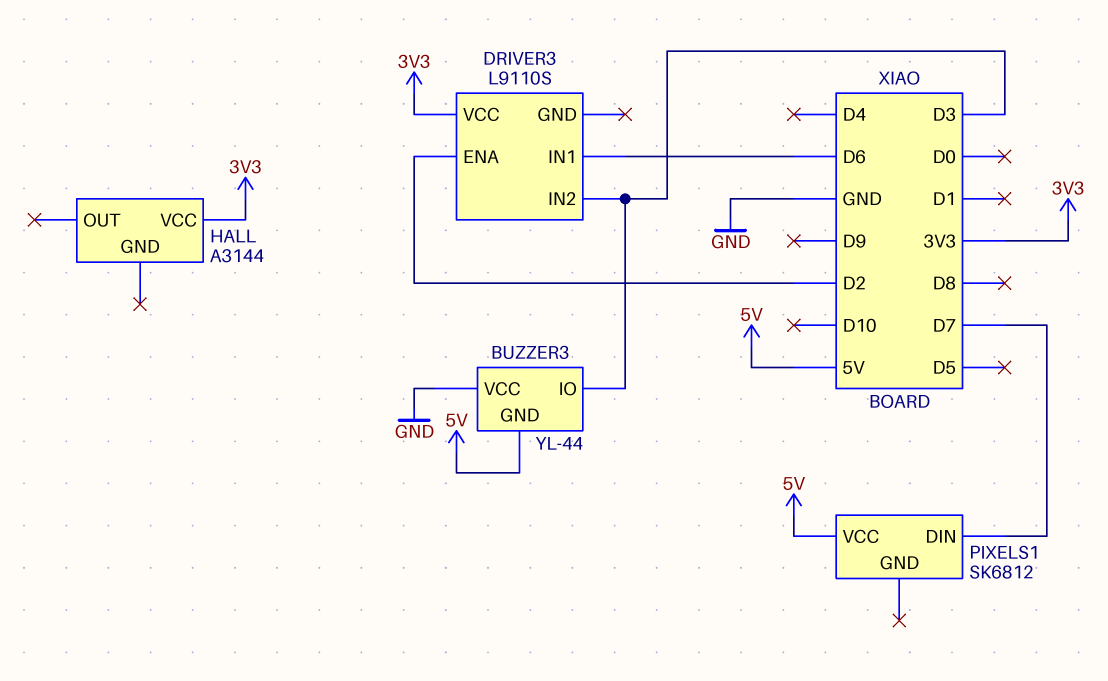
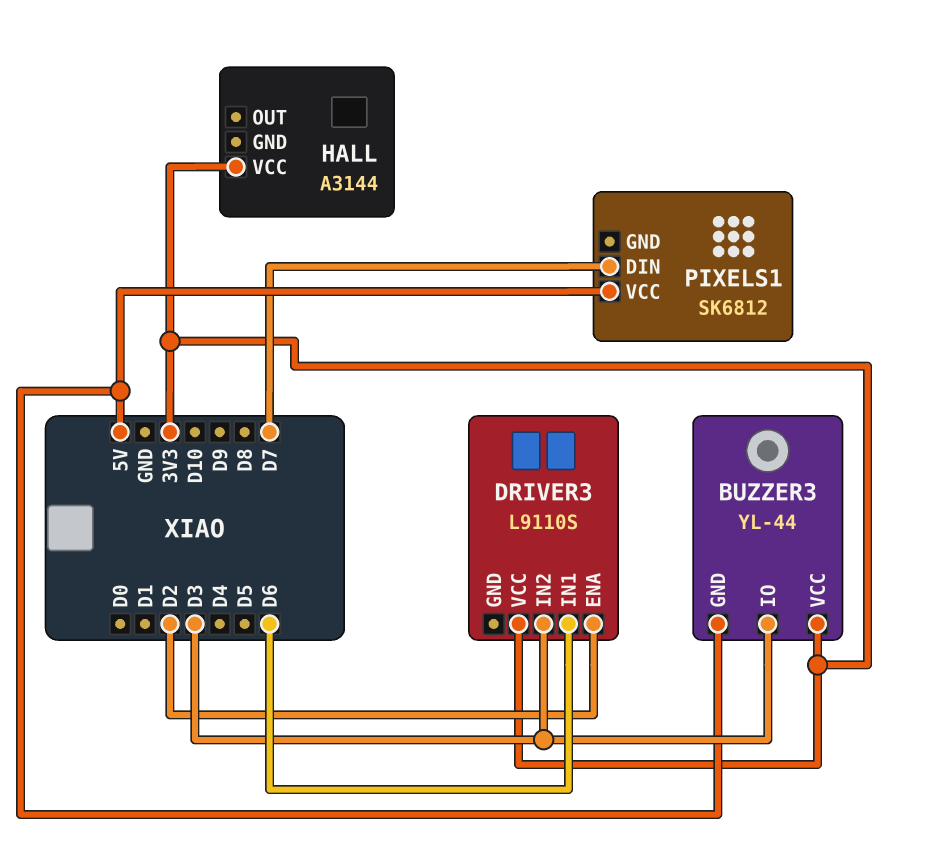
BUZZER3 pin VCC: GND -> 3V3

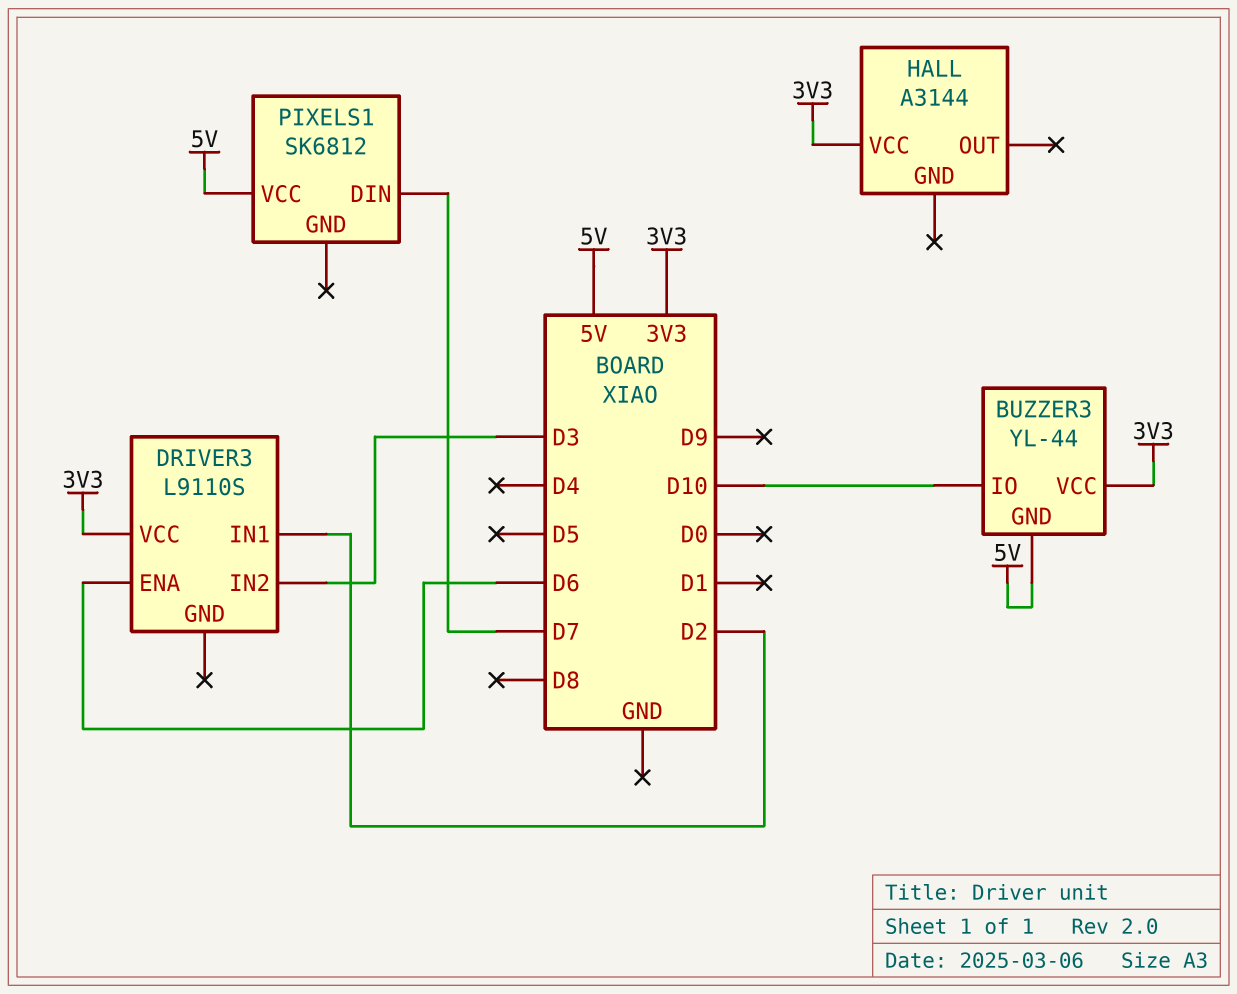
BUZZER3 pin IO: D3 -> D10
DRIVER3 pin ENA: D2 -> D6
DRIVER3 pin IN1: D6 -> D2

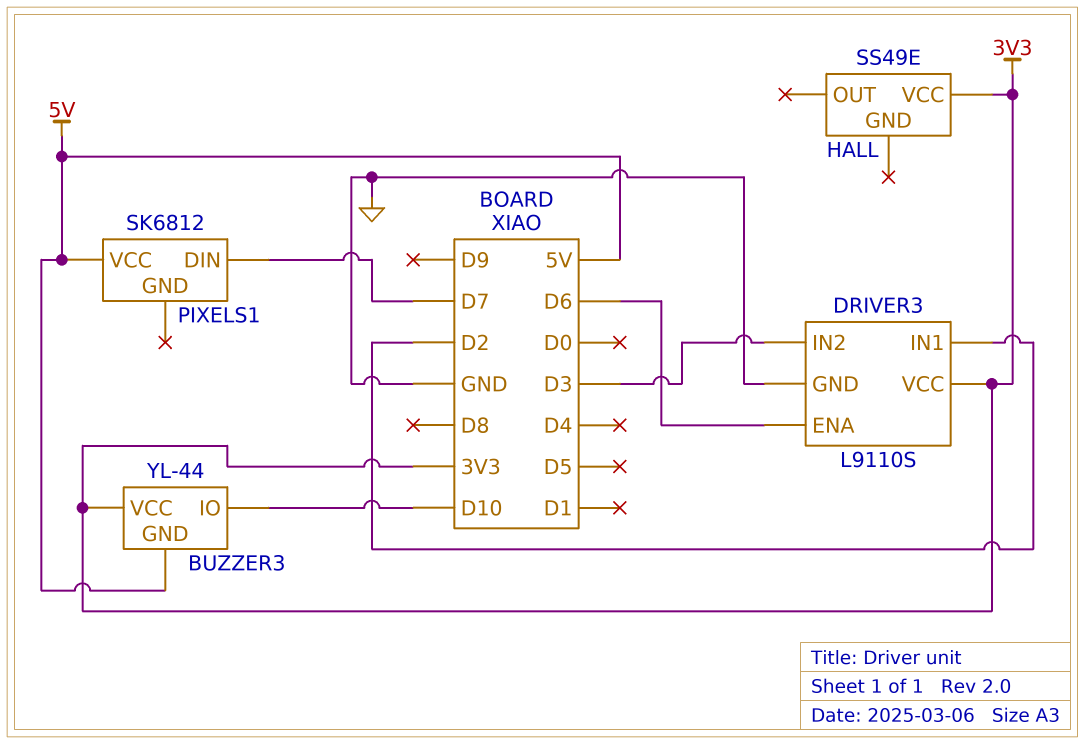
DRIVER3 pin GND: none -> GND
HALL: A3144 -> SS49E

